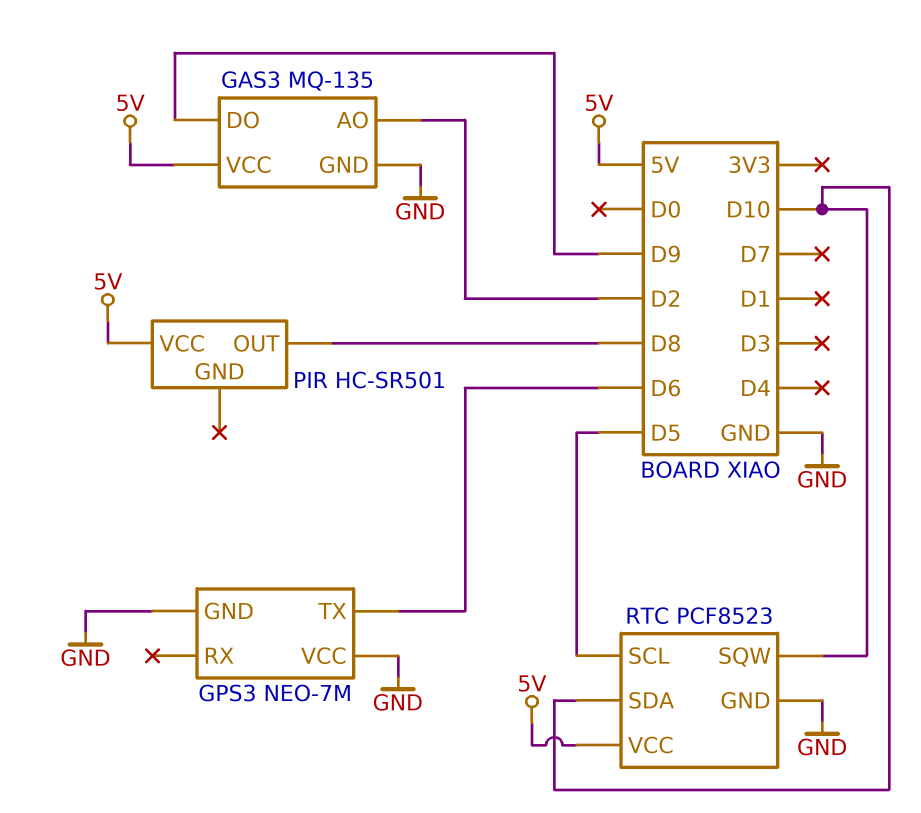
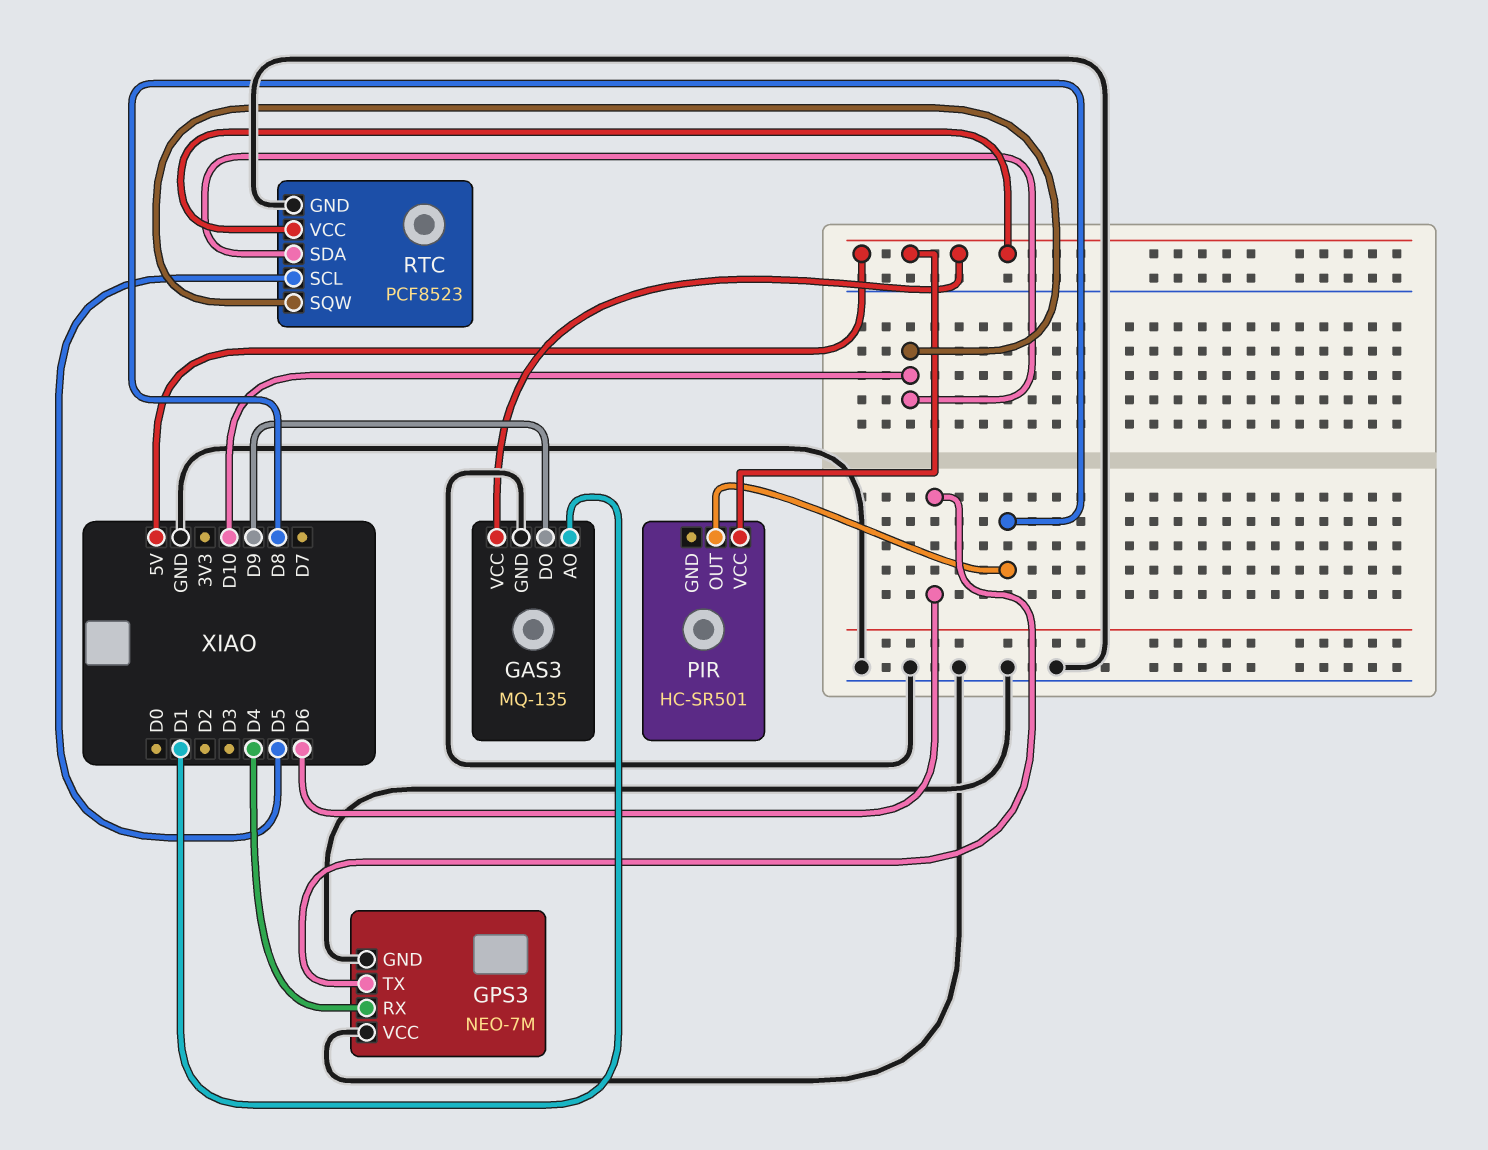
GAS3 pin AO: D2 -> D1
GPS3 pin RX: none -> D4

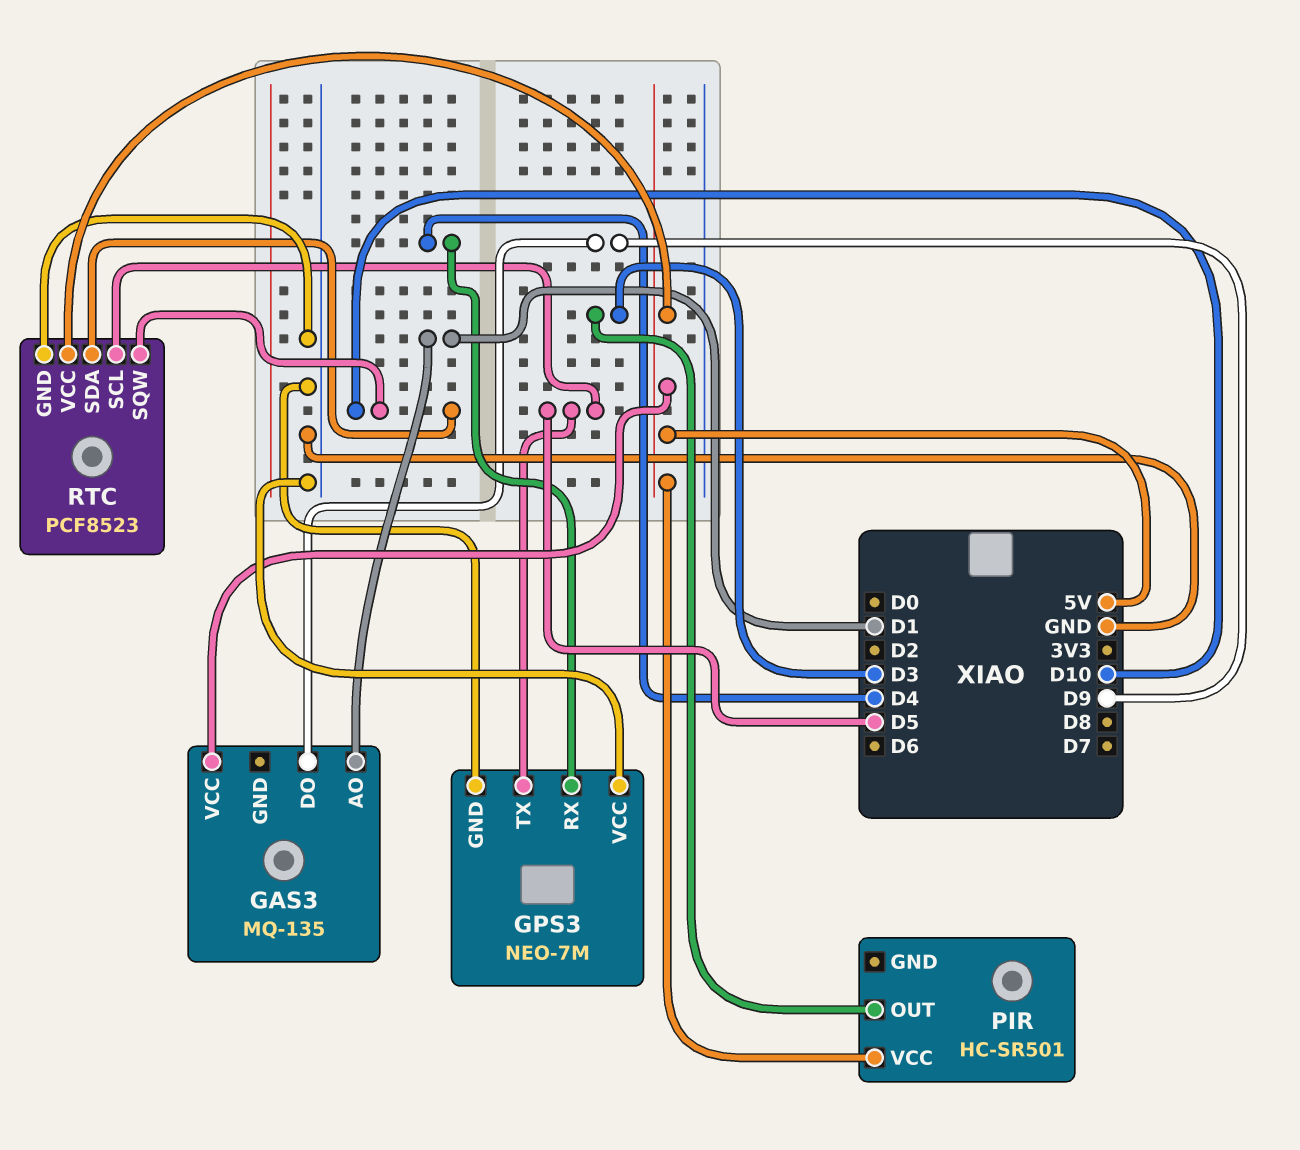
GAS3 pin GND: GND -> none
GPS3 pin TX: D6 -> D5
PIR pin OUT: D8 -> D3

